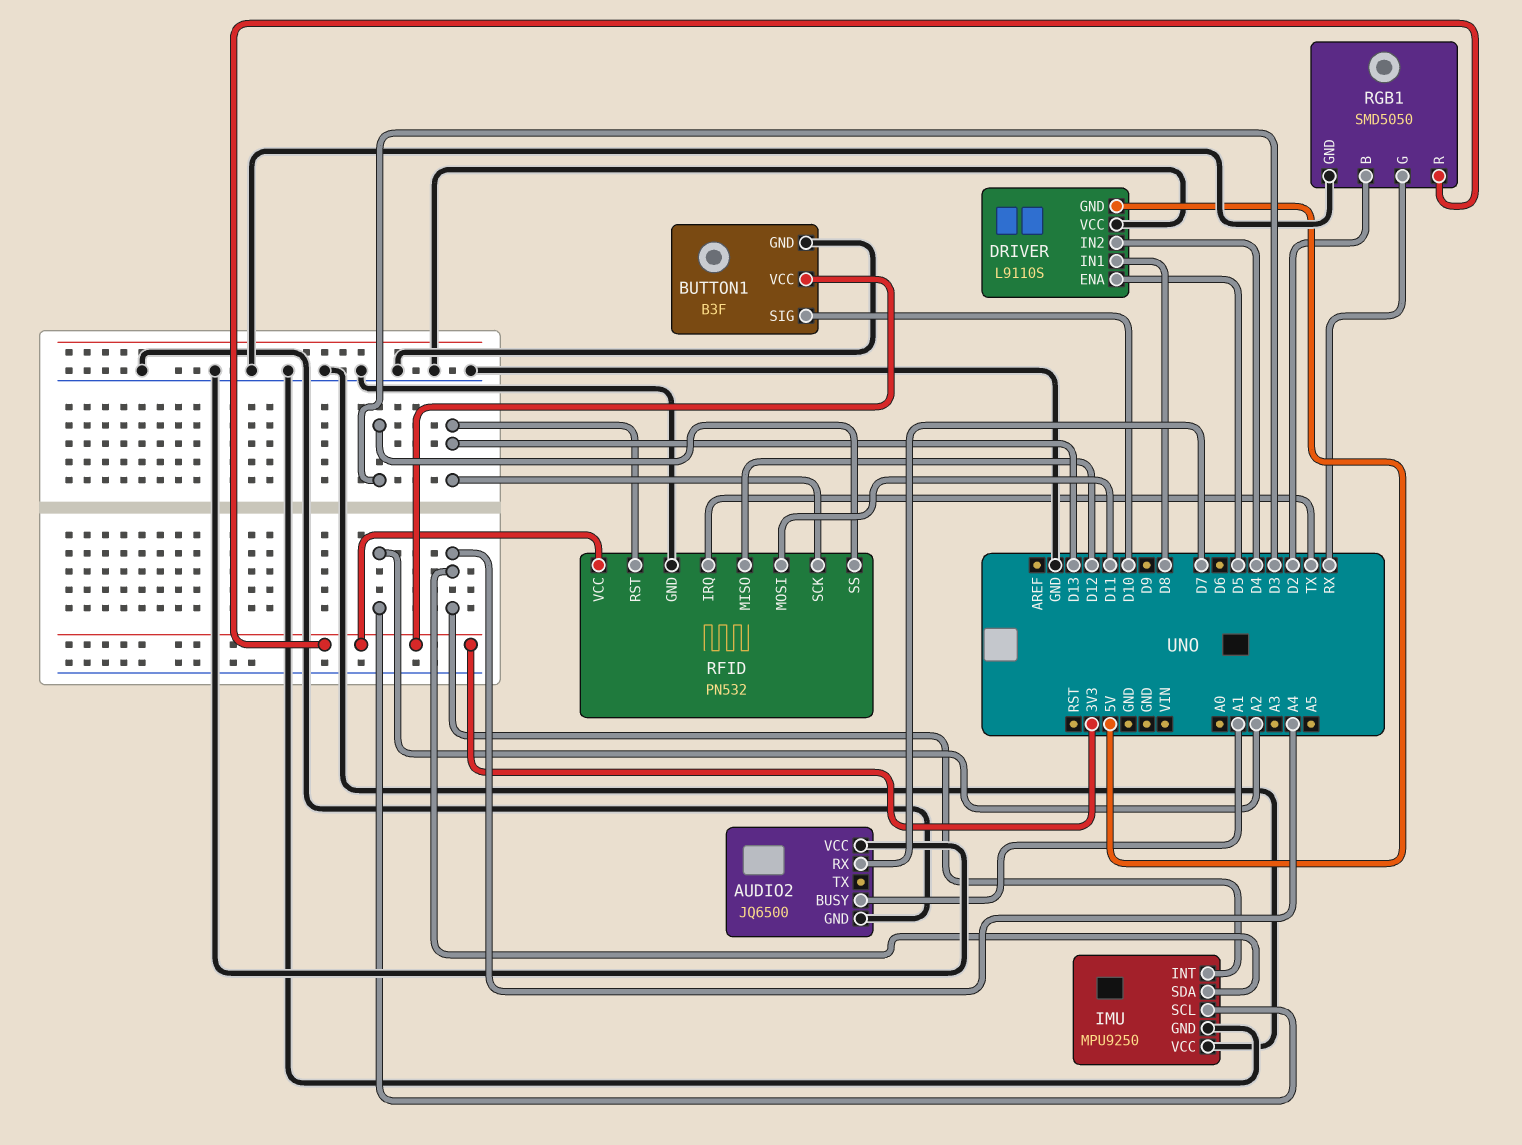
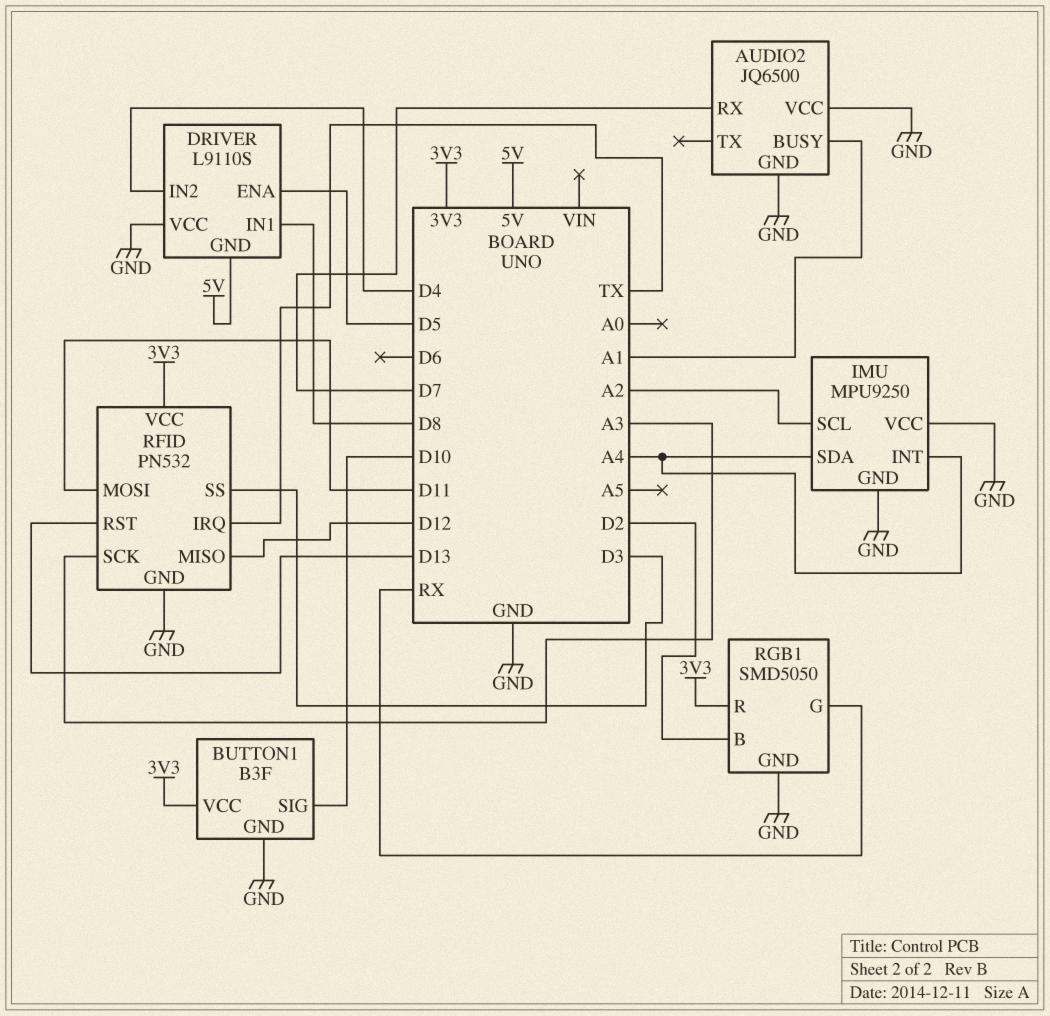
RFID pin SCK: D13 -> A3

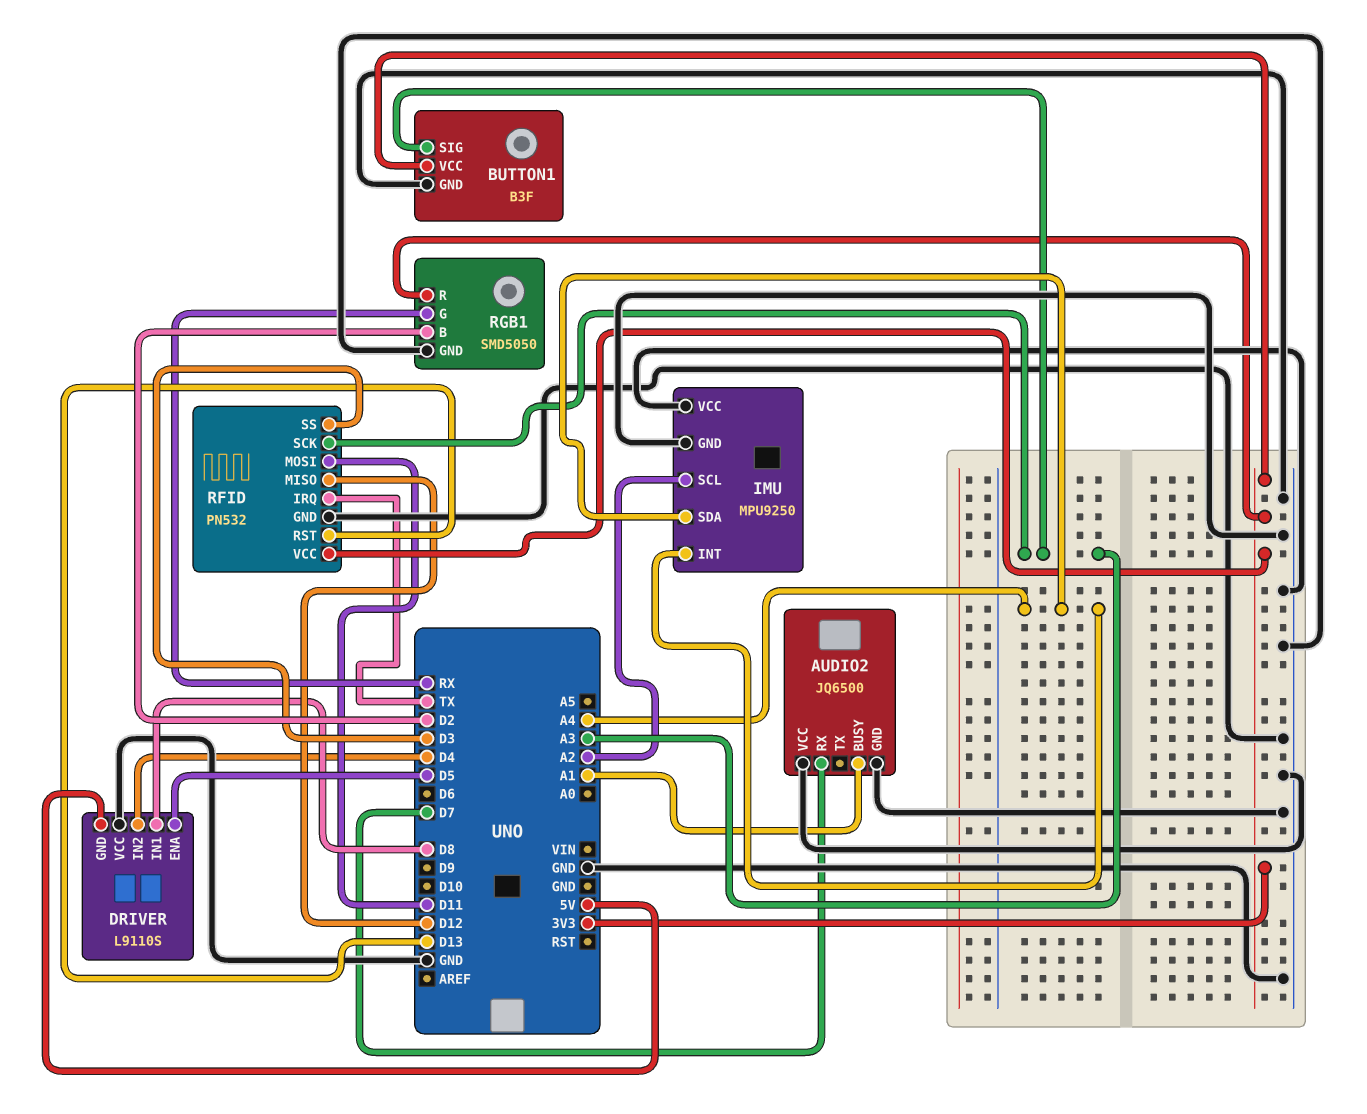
BUTTON1 pin SIG: D10 -> A3

